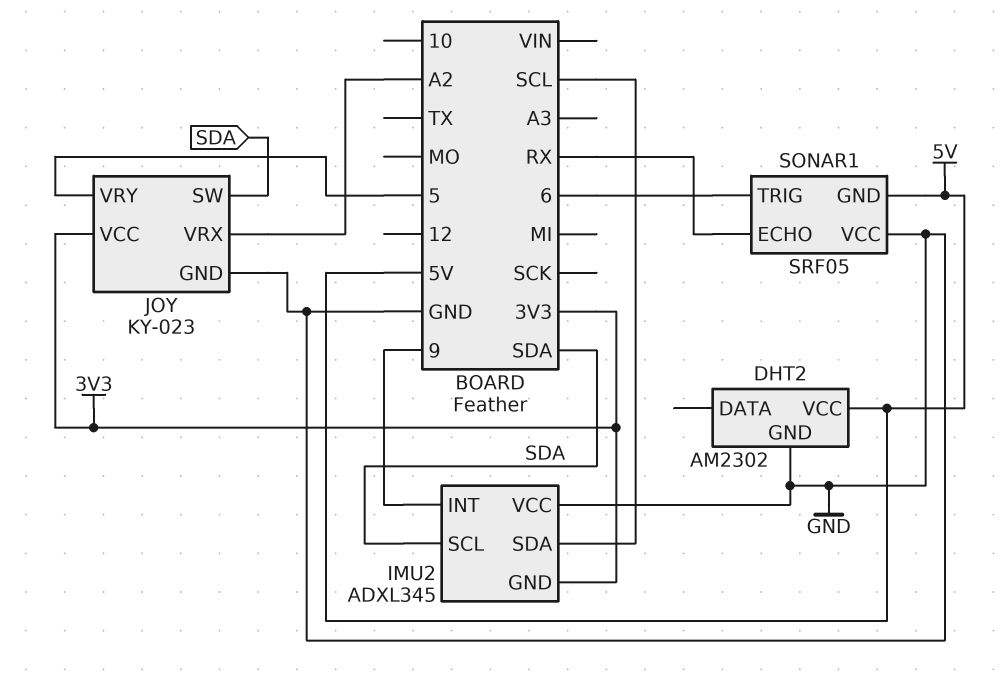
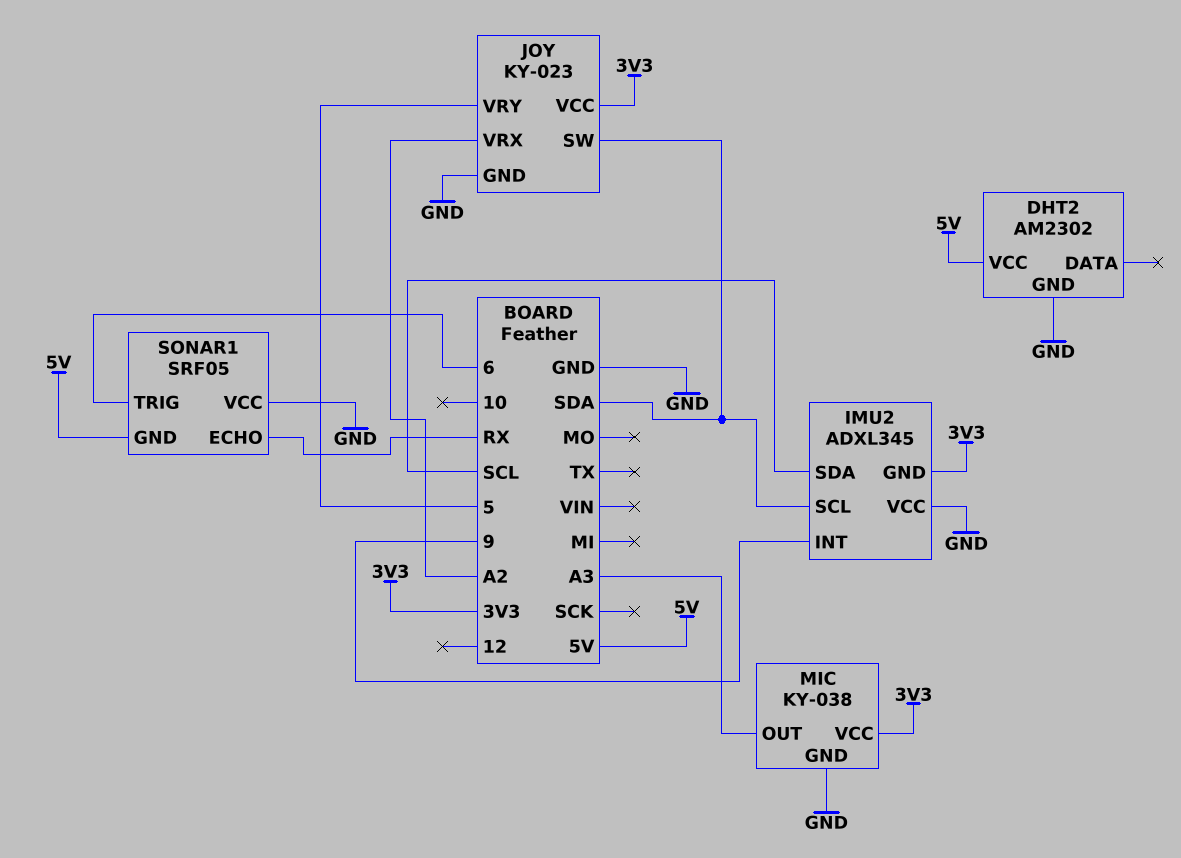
MIC: none -> KY-038
MIC pin GND: none -> GND
MIC pin OUT: none -> A3
MIC pin VCC: none -> 3V3

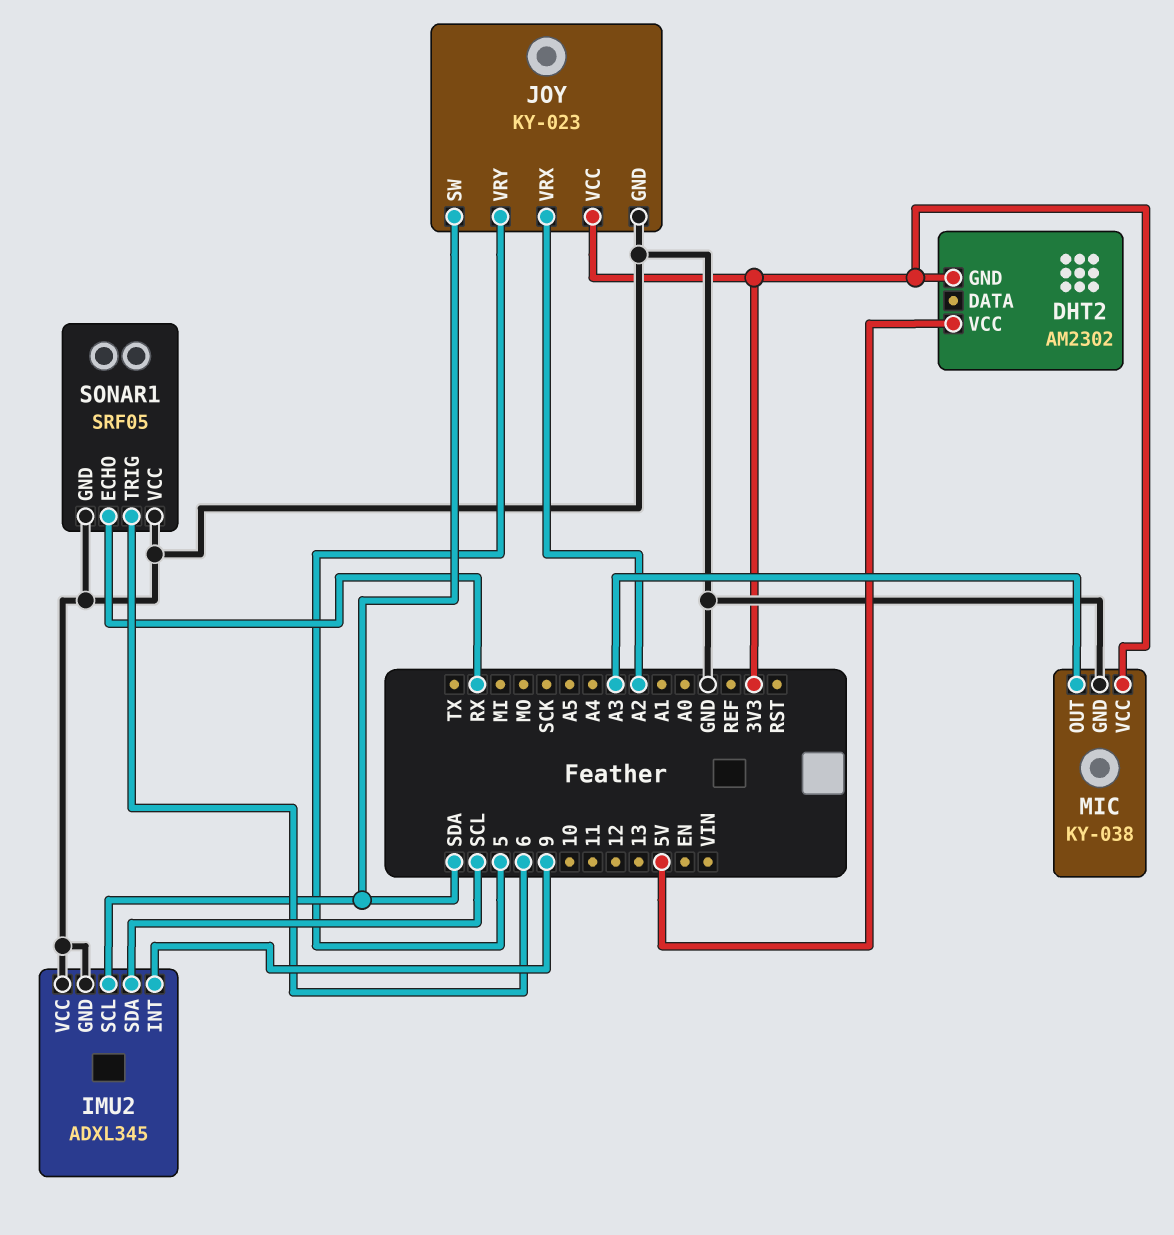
DHT2 pin GND: GND -> 3V3
IMU2 pin GND: 3V3 -> GND
SONAR1 pin GND: 5V -> GND

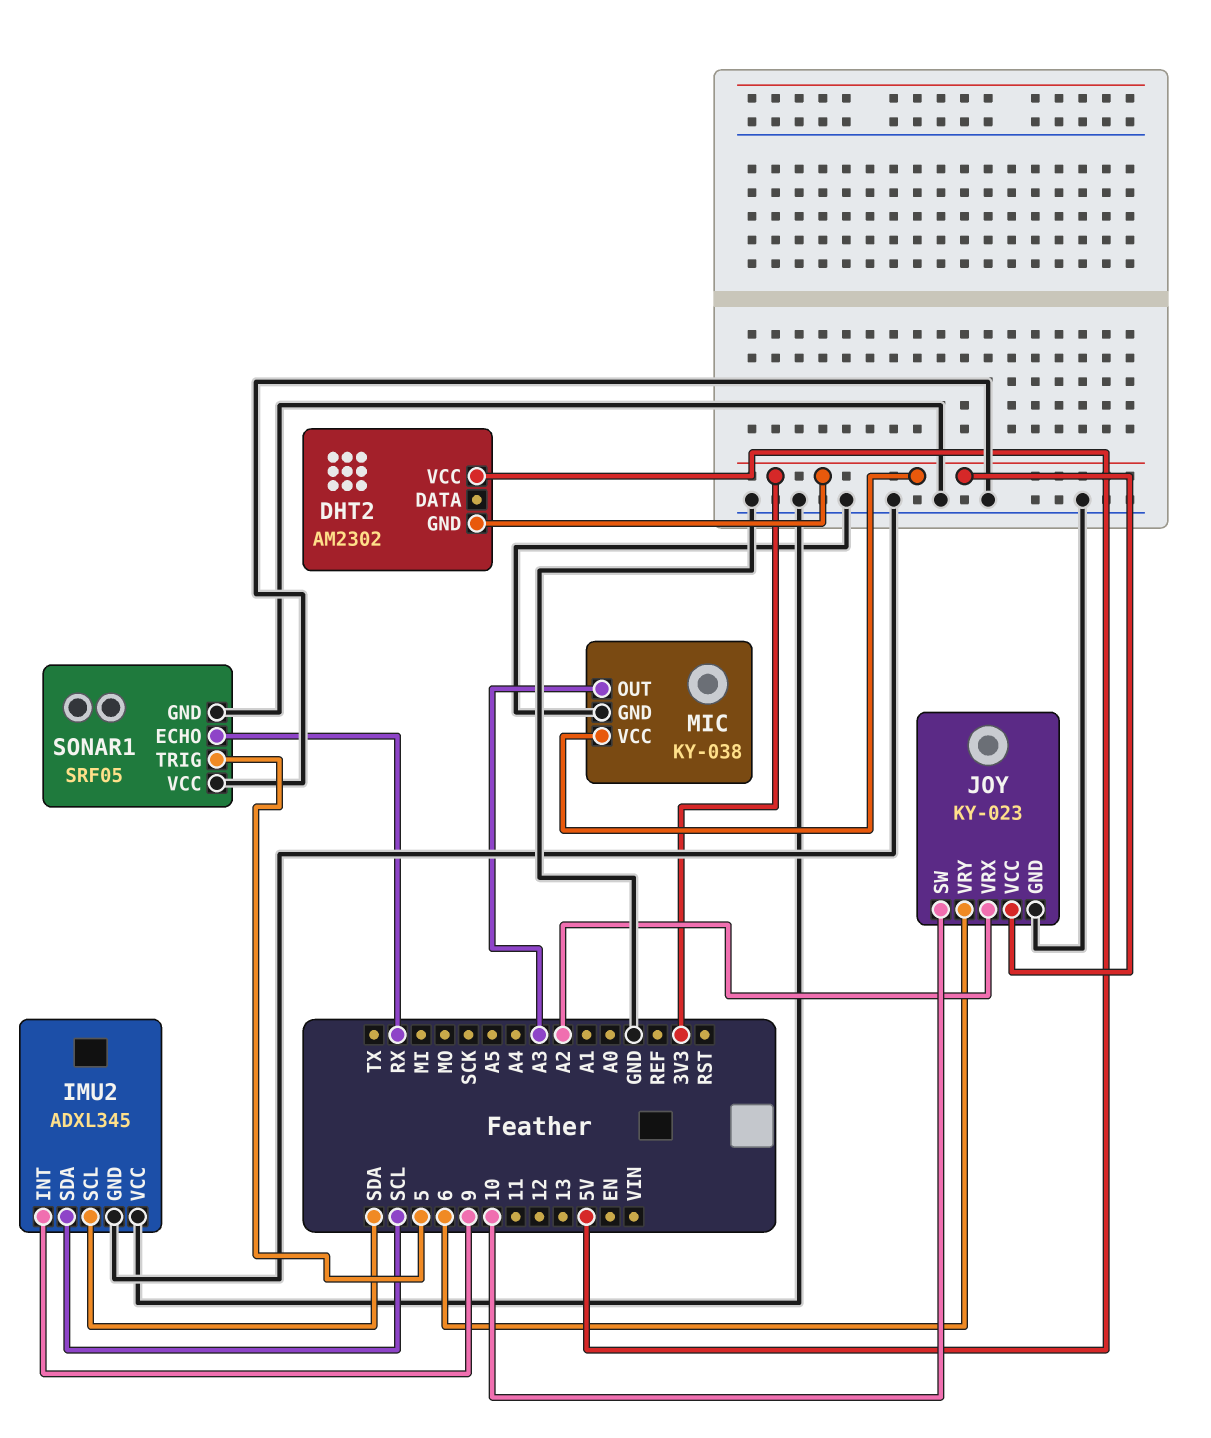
JOY pin SW: SDA -> 10
JOY pin VRY: 5 -> 6
SONAR1 pin TRIG: 6 -> 5

